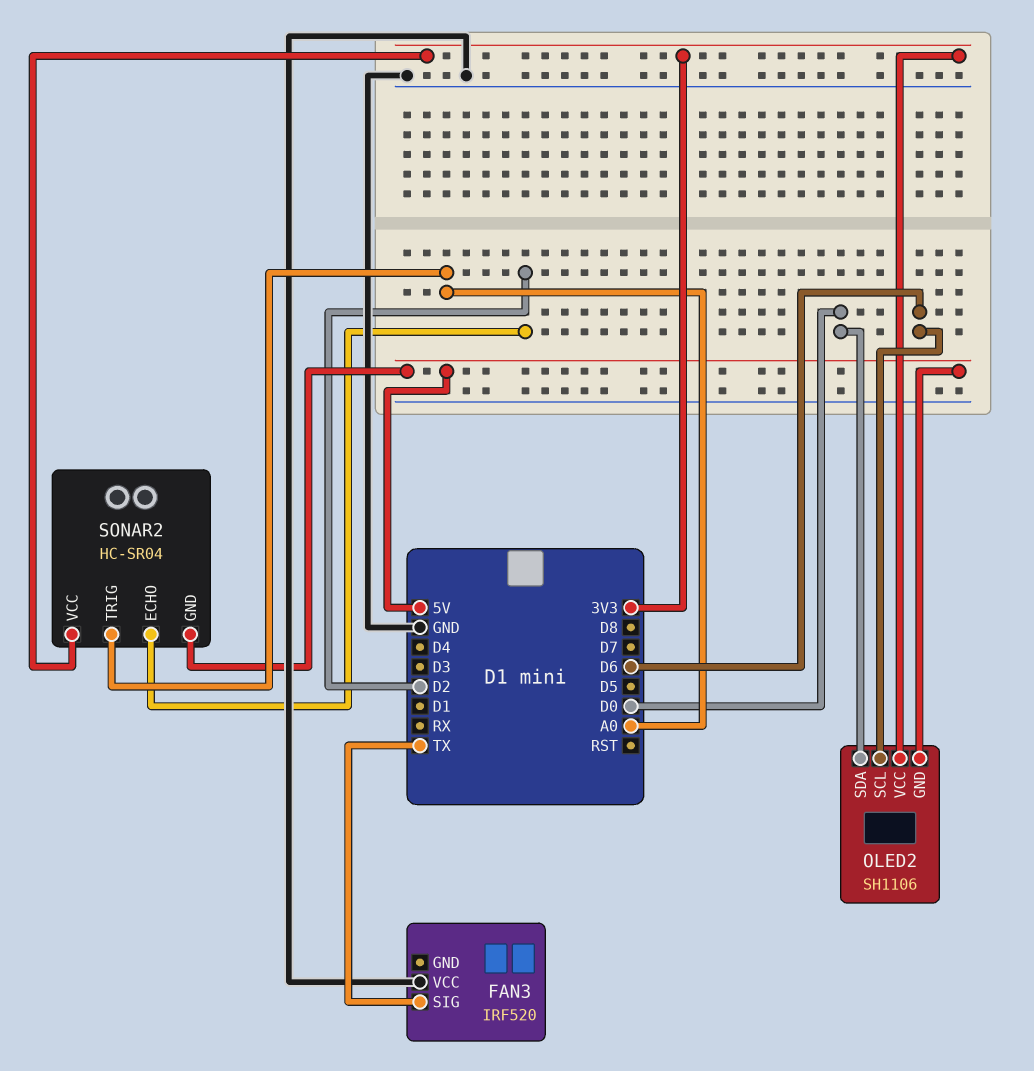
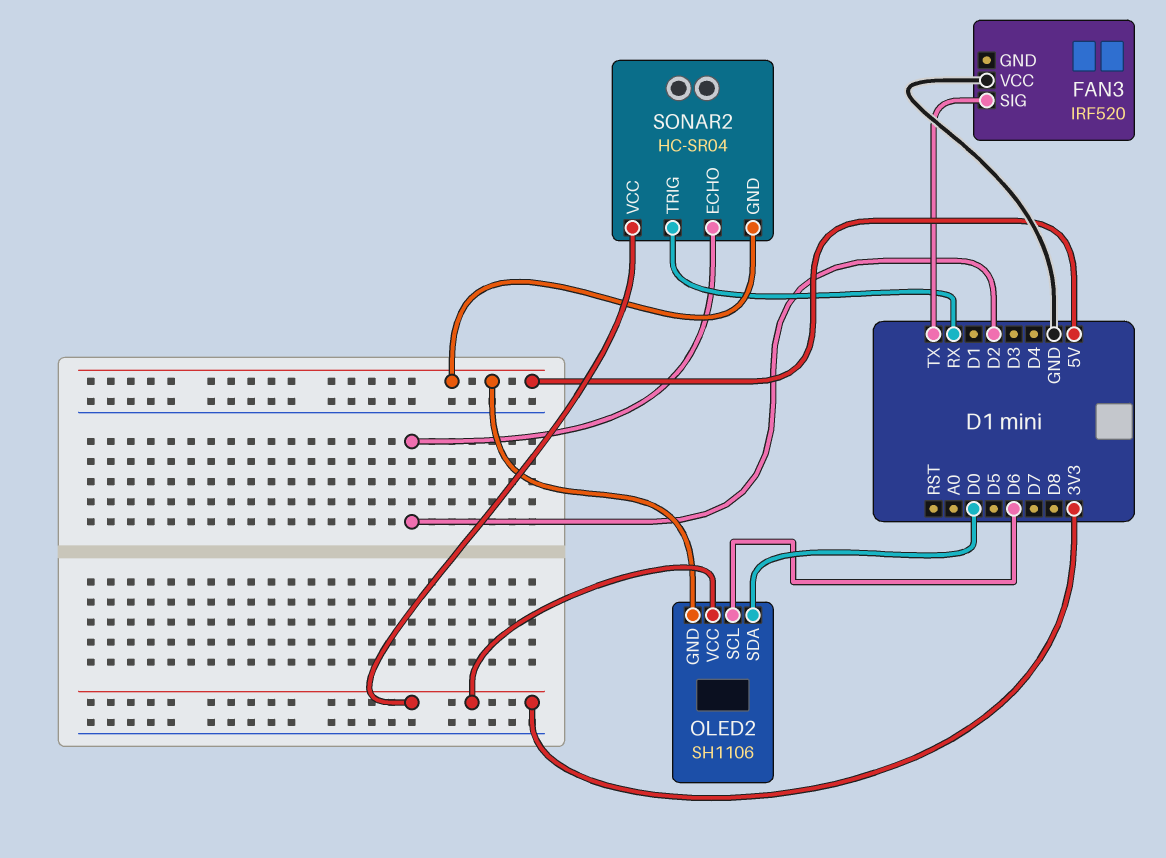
SONAR2 pin TRIG: A0 -> RX

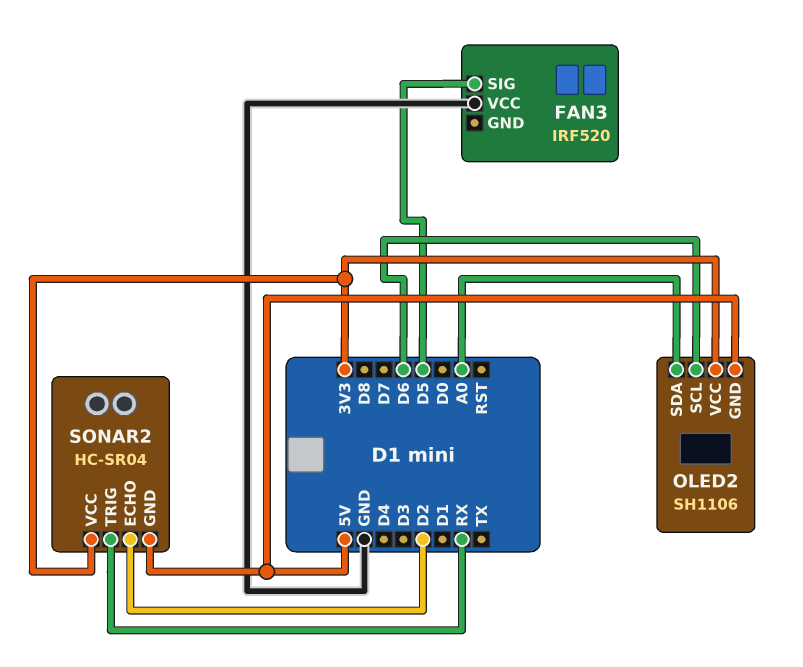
FAN3 pin SIG: TX -> D5
OLED2 pin SDA: D0 -> A0

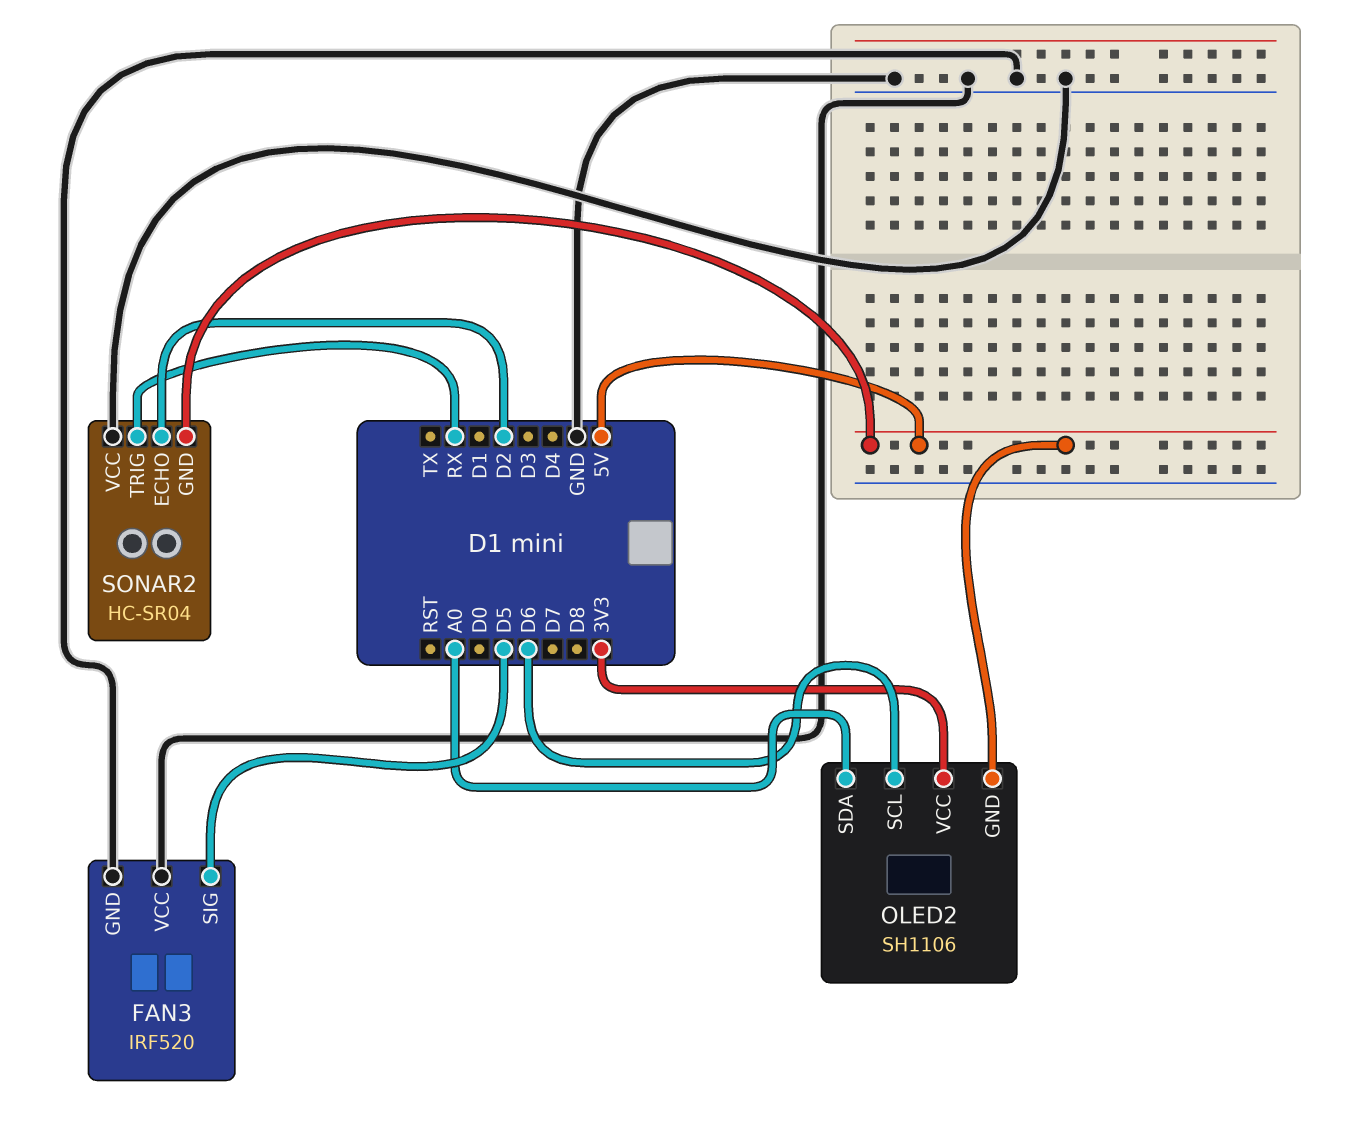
FAN3 pin GND: none -> GND
SONAR2 pin VCC: 3V3 -> GND

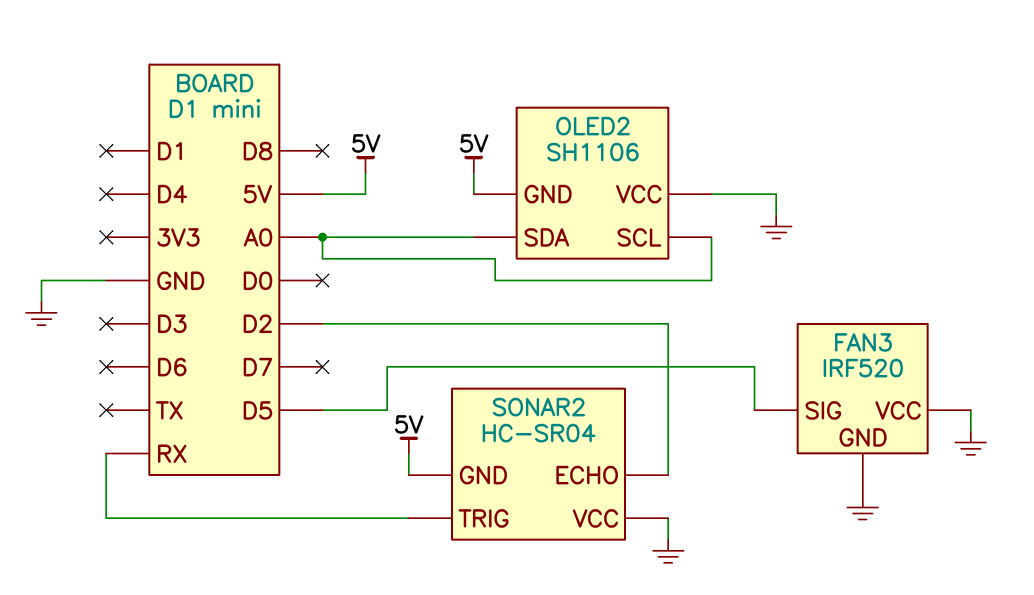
OLED2 pin SCL: D6 -> A0
OLED2 pin VCC: 3V3 -> GND

